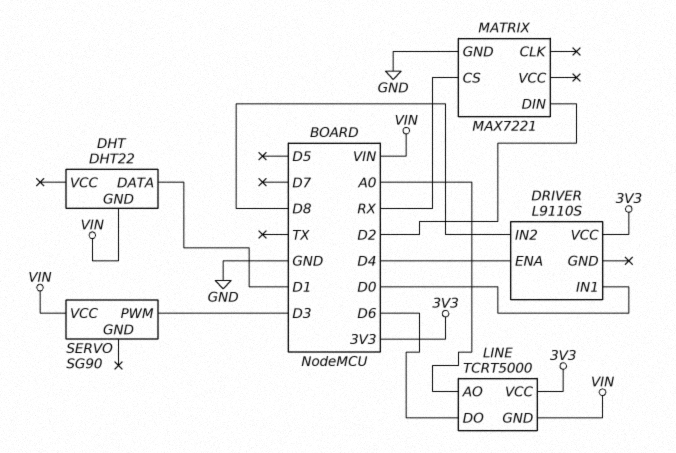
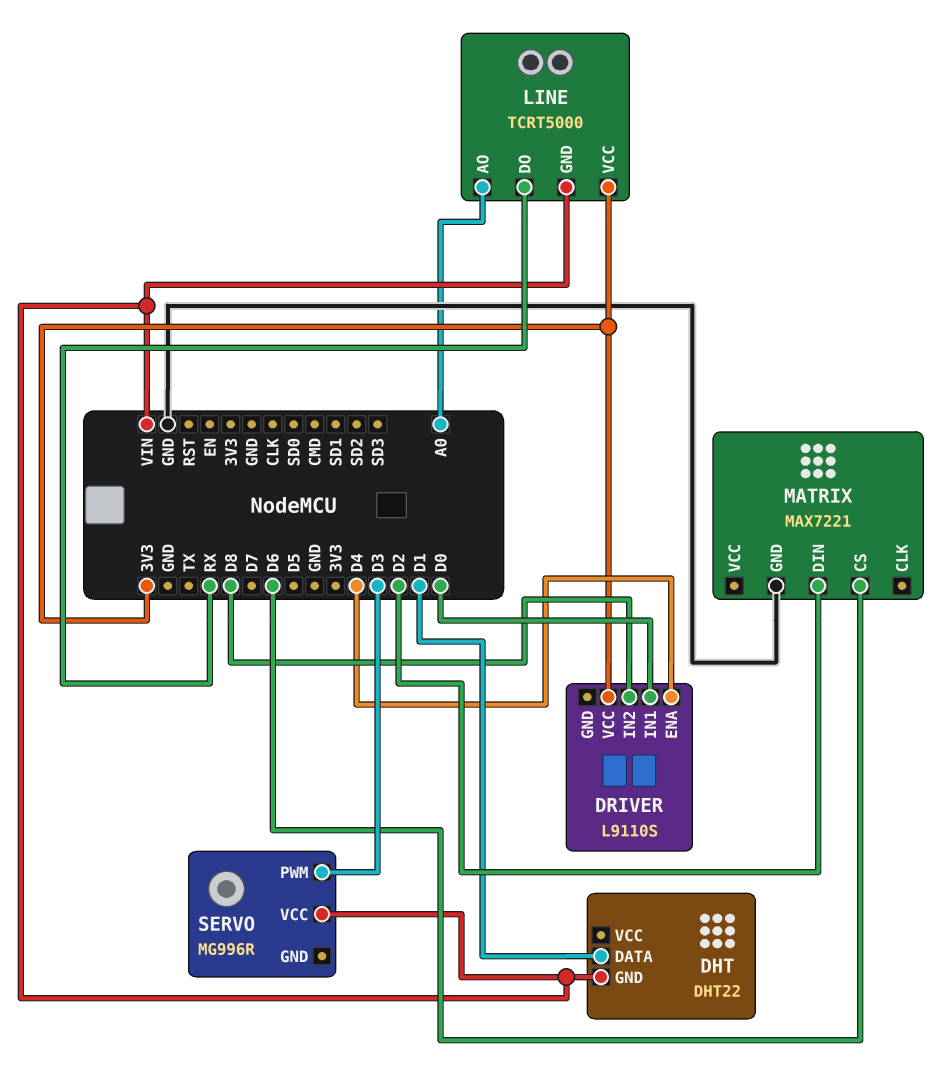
LINE pin DO: D6 -> RX
MATRIX pin CS: RX -> D6
SERVO: SG90 -> MG996R

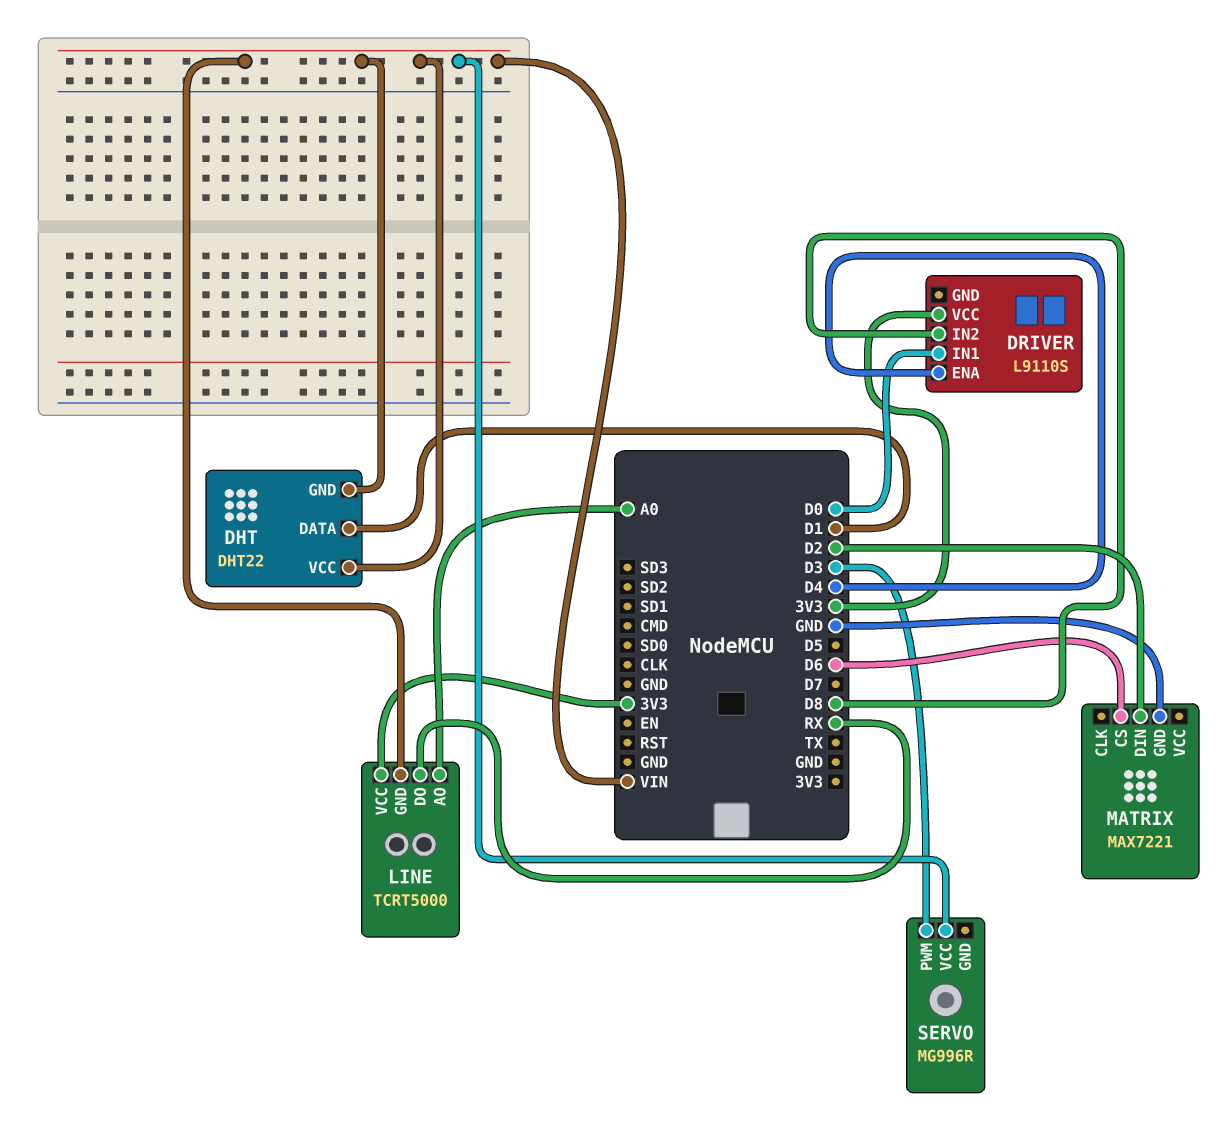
DHT pin VCC: none -> VIN

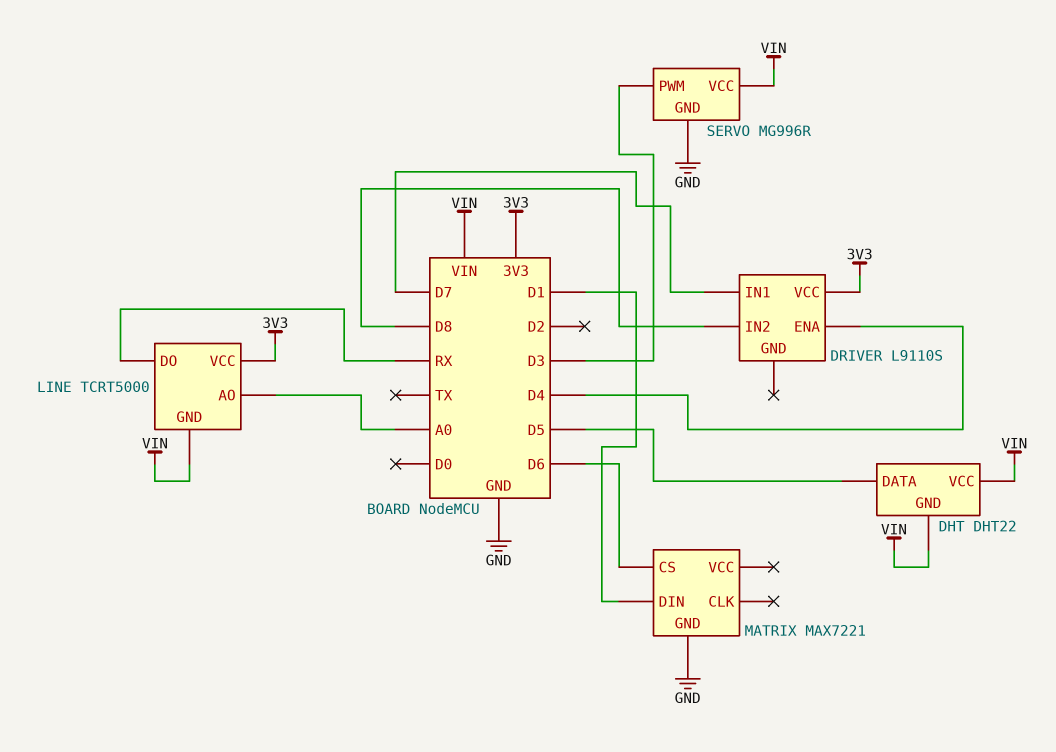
DHT pin DATA: D1 -> D5
DRIVER pin IN1: D0 -> D7
MATRIX pin DIN: D2 -> D1
SERVO pin GND: none -> GND

